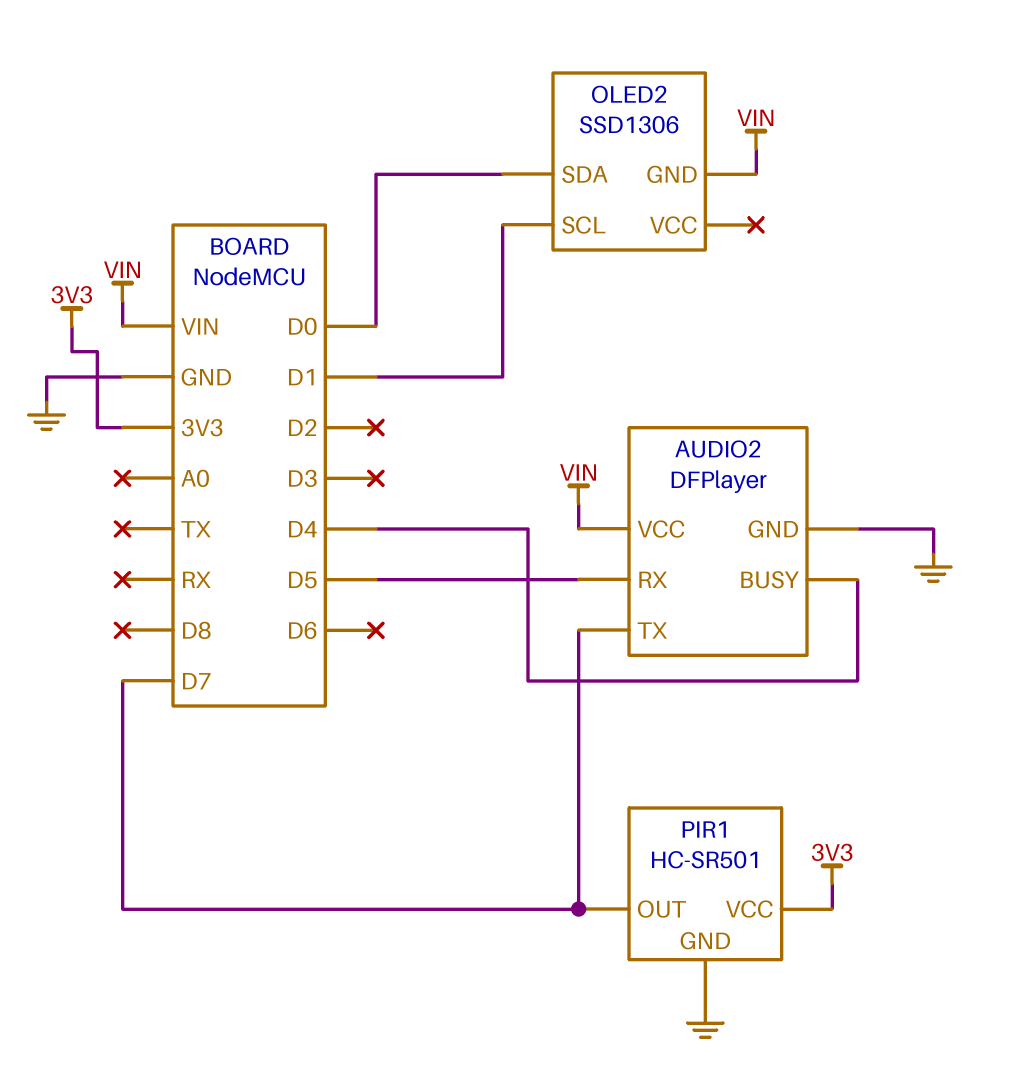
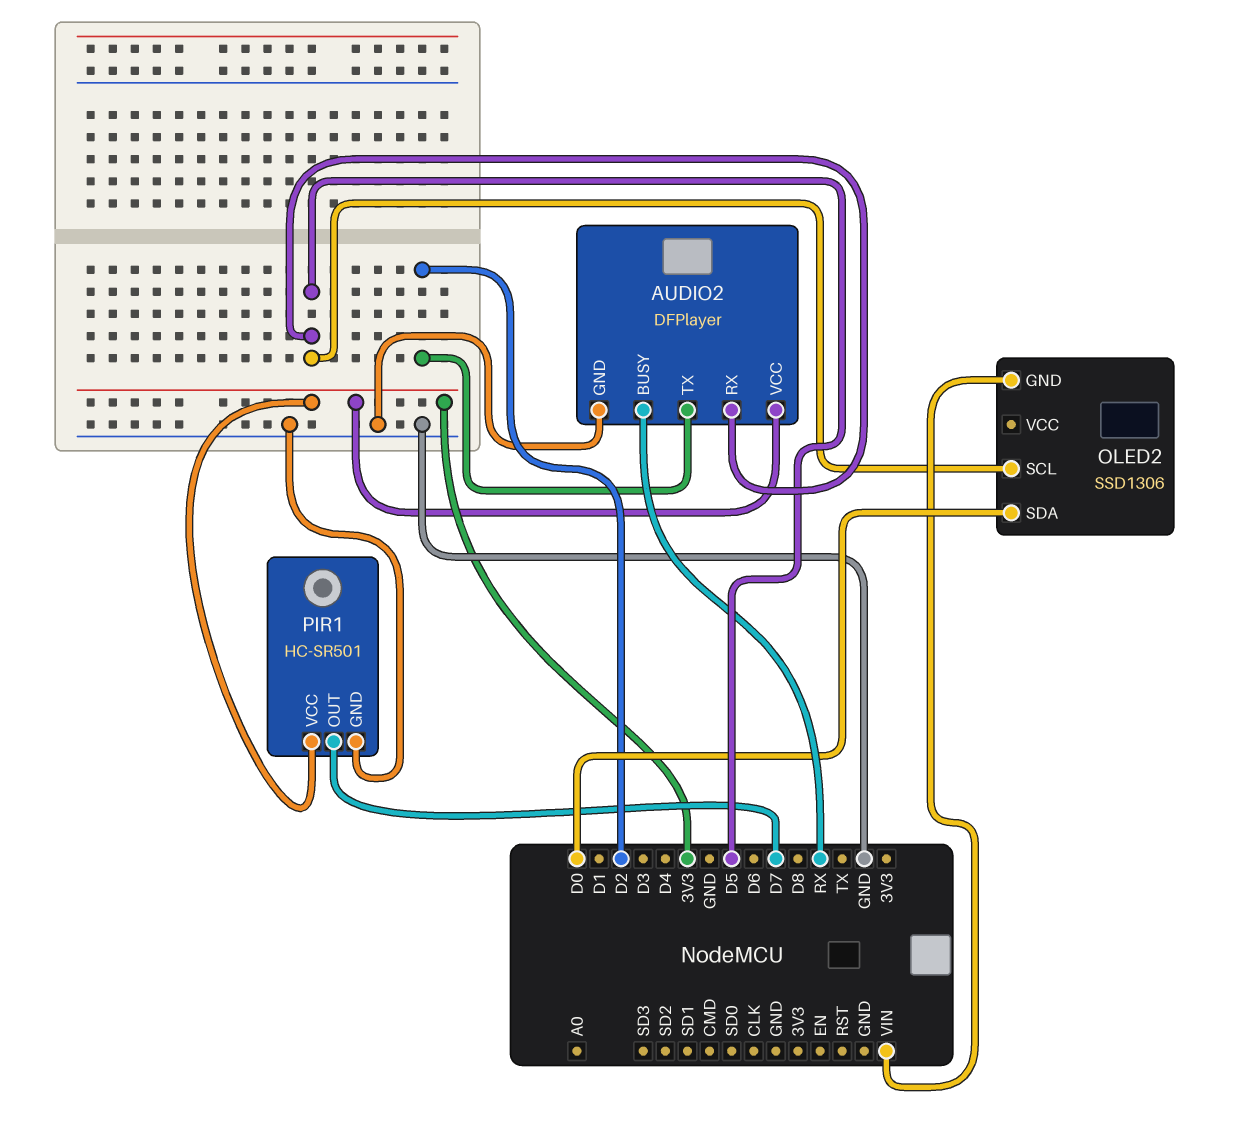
AUDIO2 pin BUSY: D4 -> RX
AUDIO2 pin TX: D7 -> D2
AUDIO2 pin VCC: VIN -> 3V3
OLED2 pin SCL: D1 -> D5

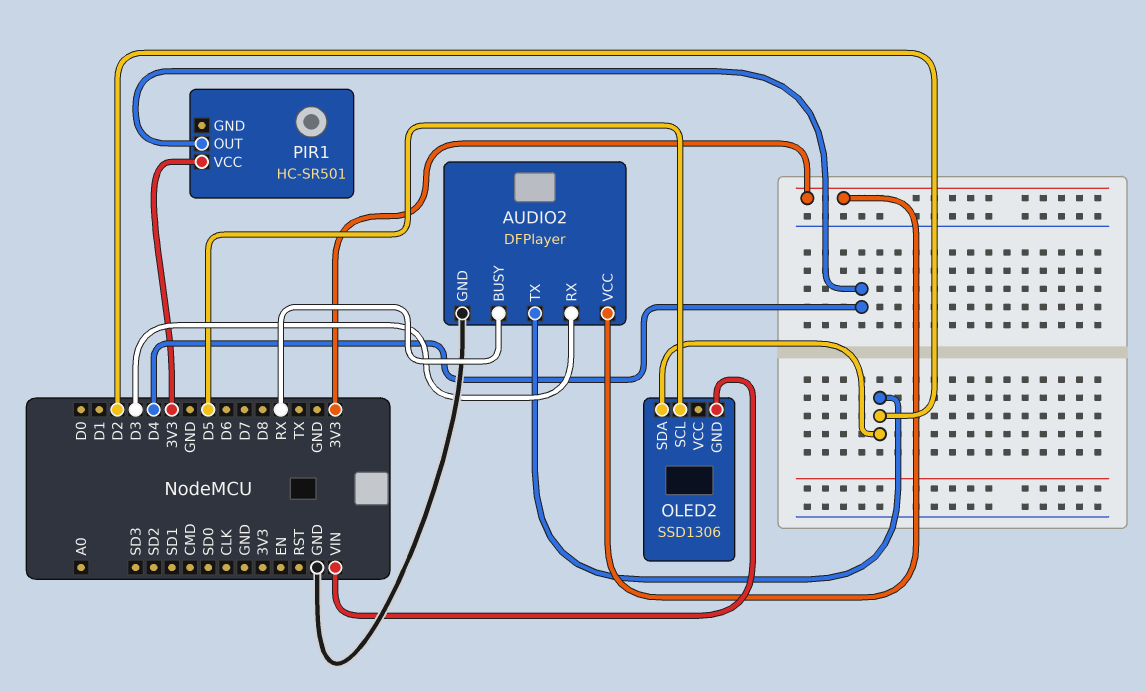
AUDIO2 pin RX: D5 -> D3
OLED2 pin SDA: D0 -> D2
PIR1 pin GND: GND -> none
PIR1 pin OUT: D7 -> D4

